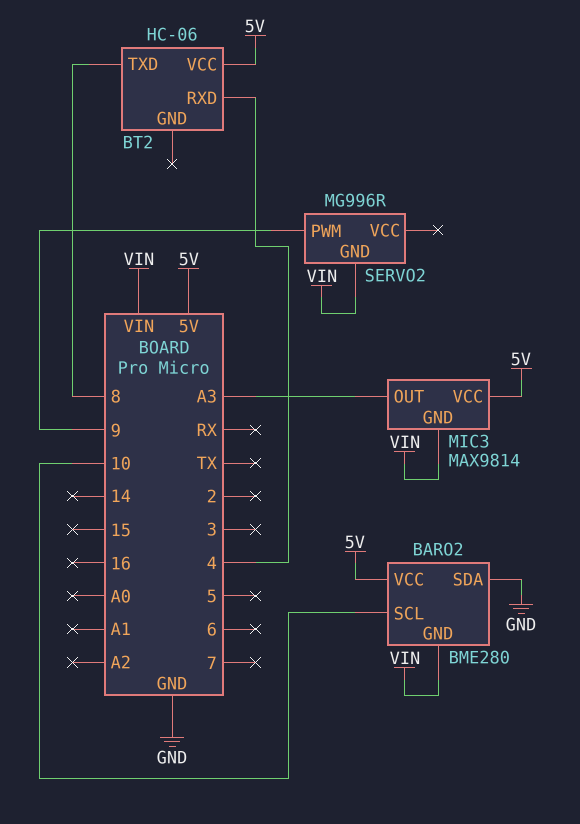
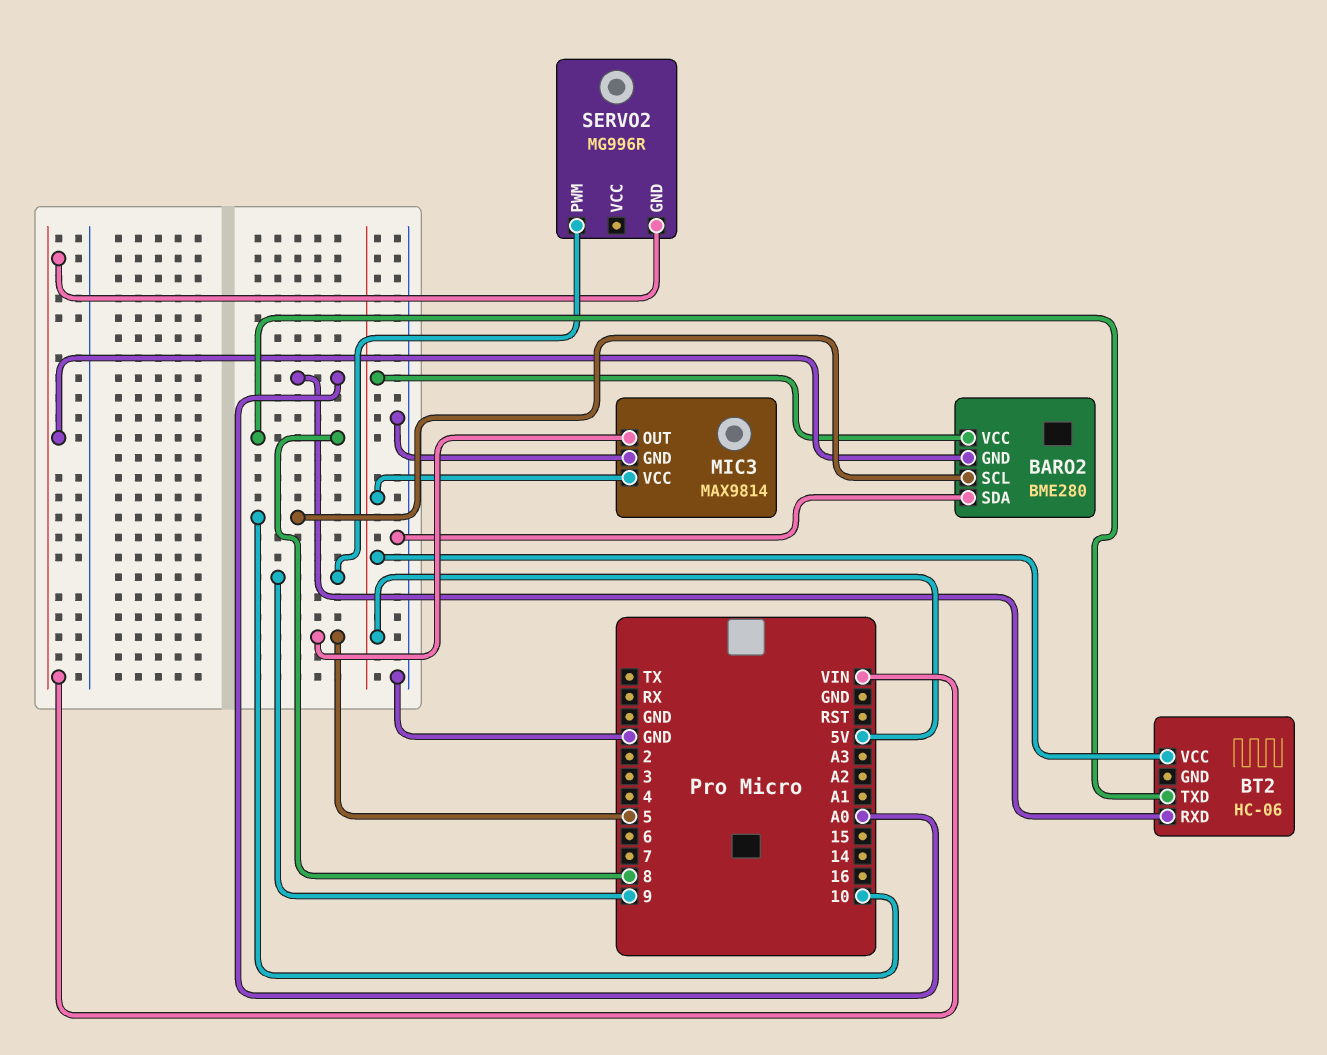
BT2 pin RXD: 4 -> A0
MIC3 pin GND: VIN -> GND
MIC3 pin OUT: A3 -> 5

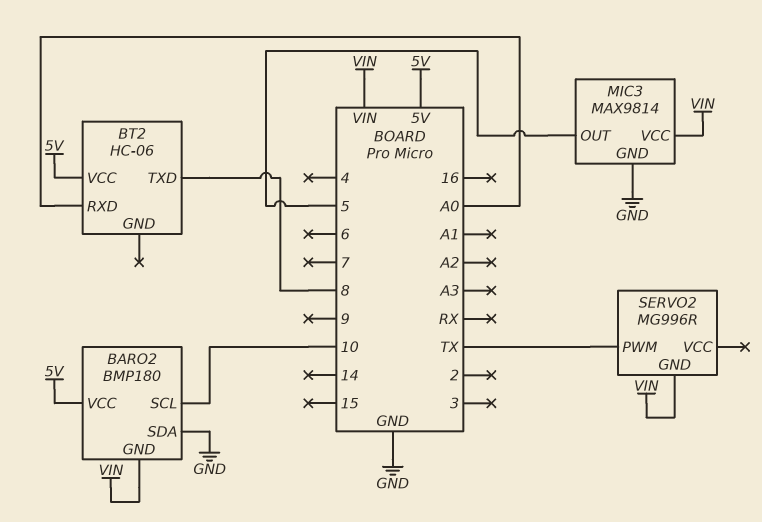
BARO2: BME280 -> BMP180
MIC3 pin VCC: 5V -> VIN
SERVO2 pin PWM: 9 -> TX

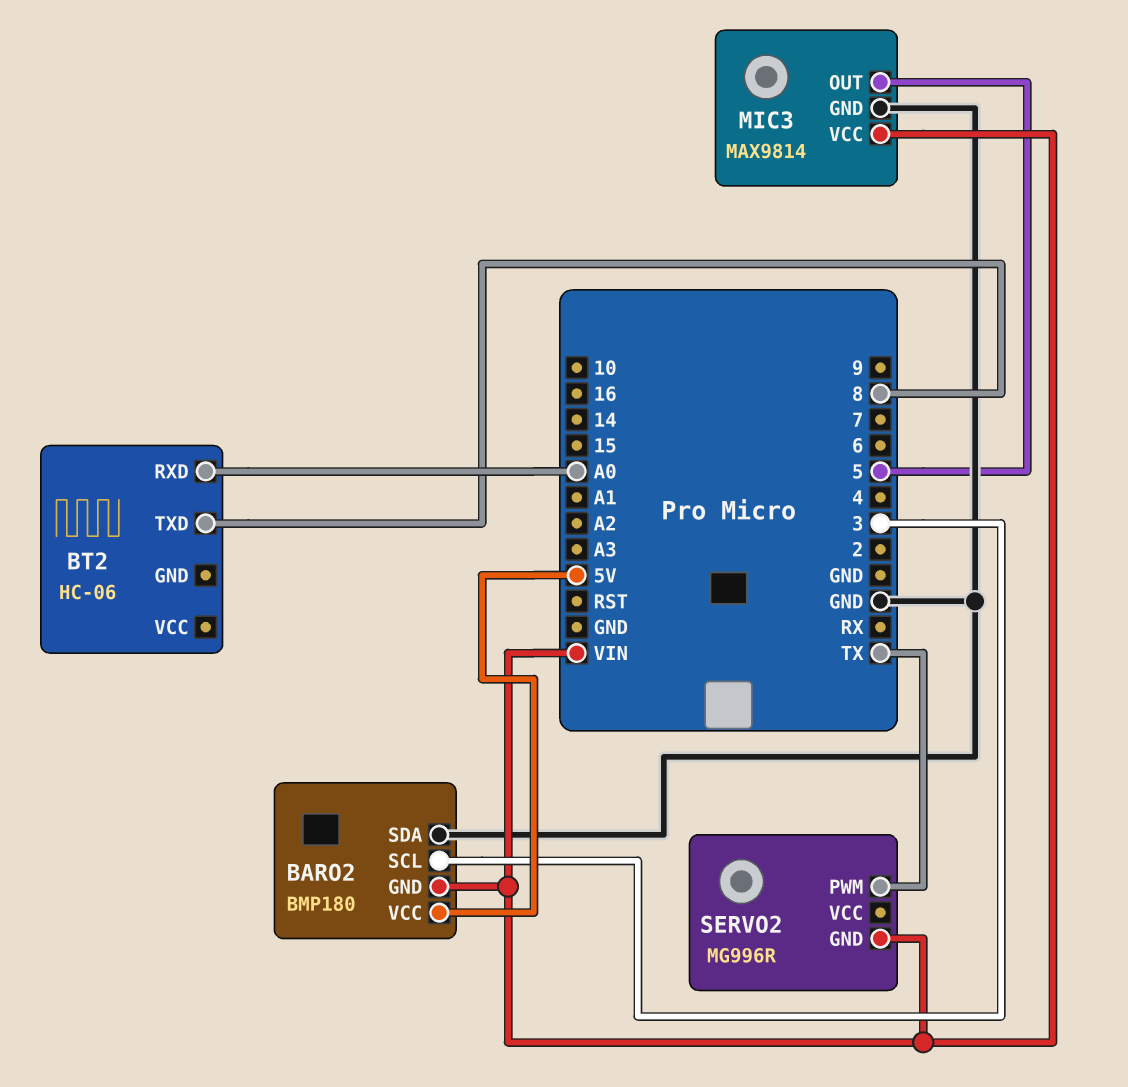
BARO2 pin SCL: 10 -> 3
BT2 pin VCC: 5V -> none

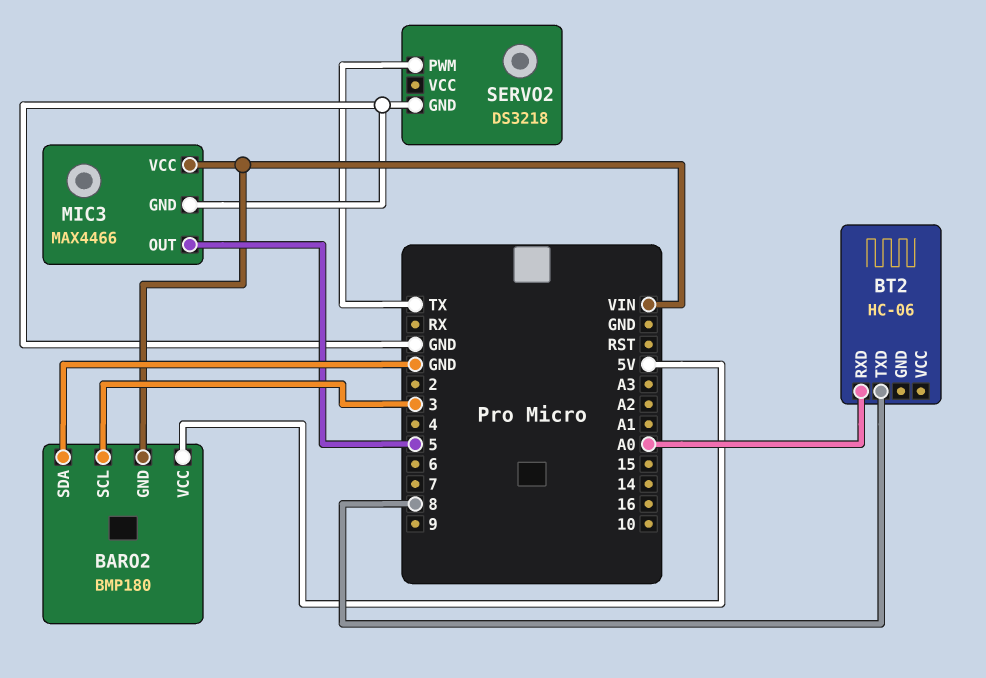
MIC3: MAX9814 -> MAX4466
SERVO2: MG996R -> DS3218
SERVO2 pin GND: VIN -> GND

